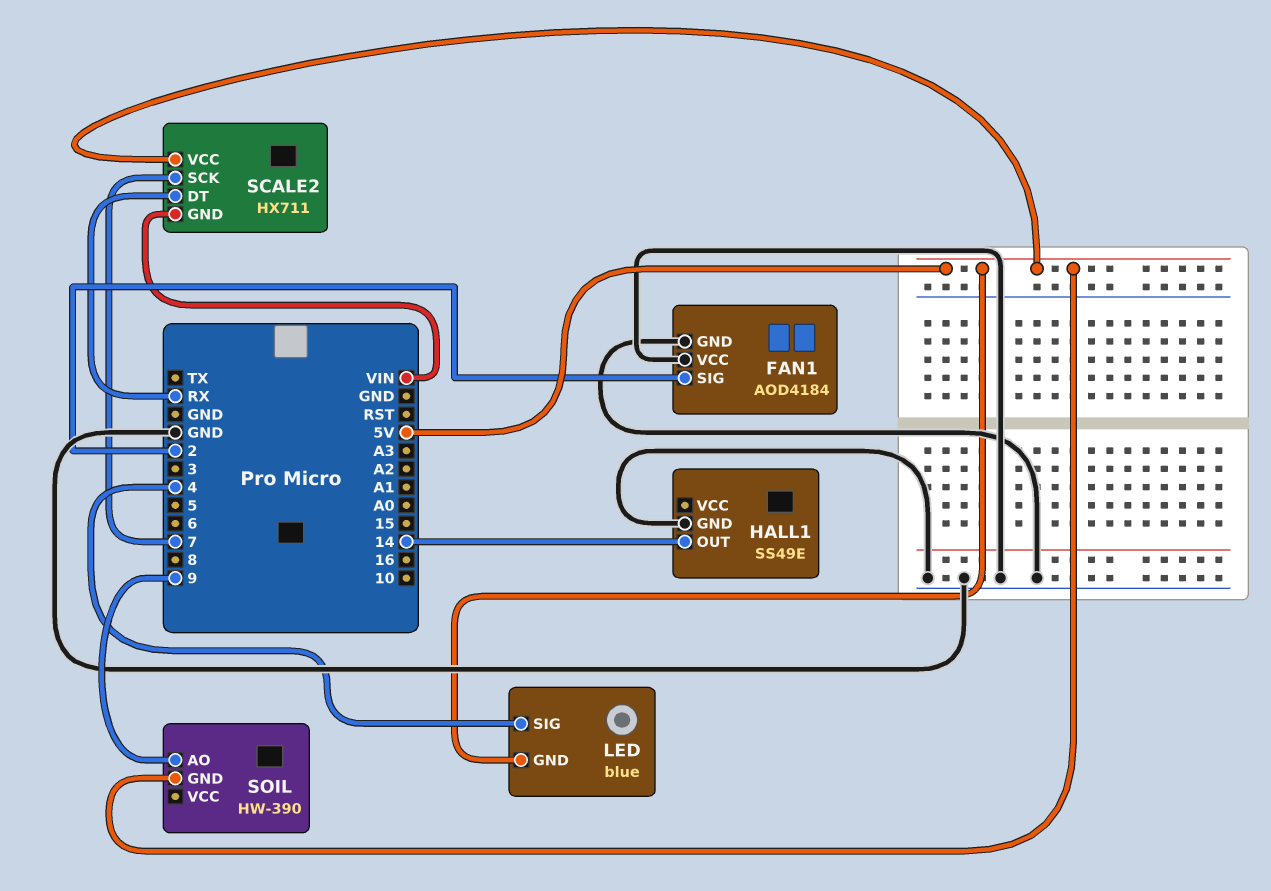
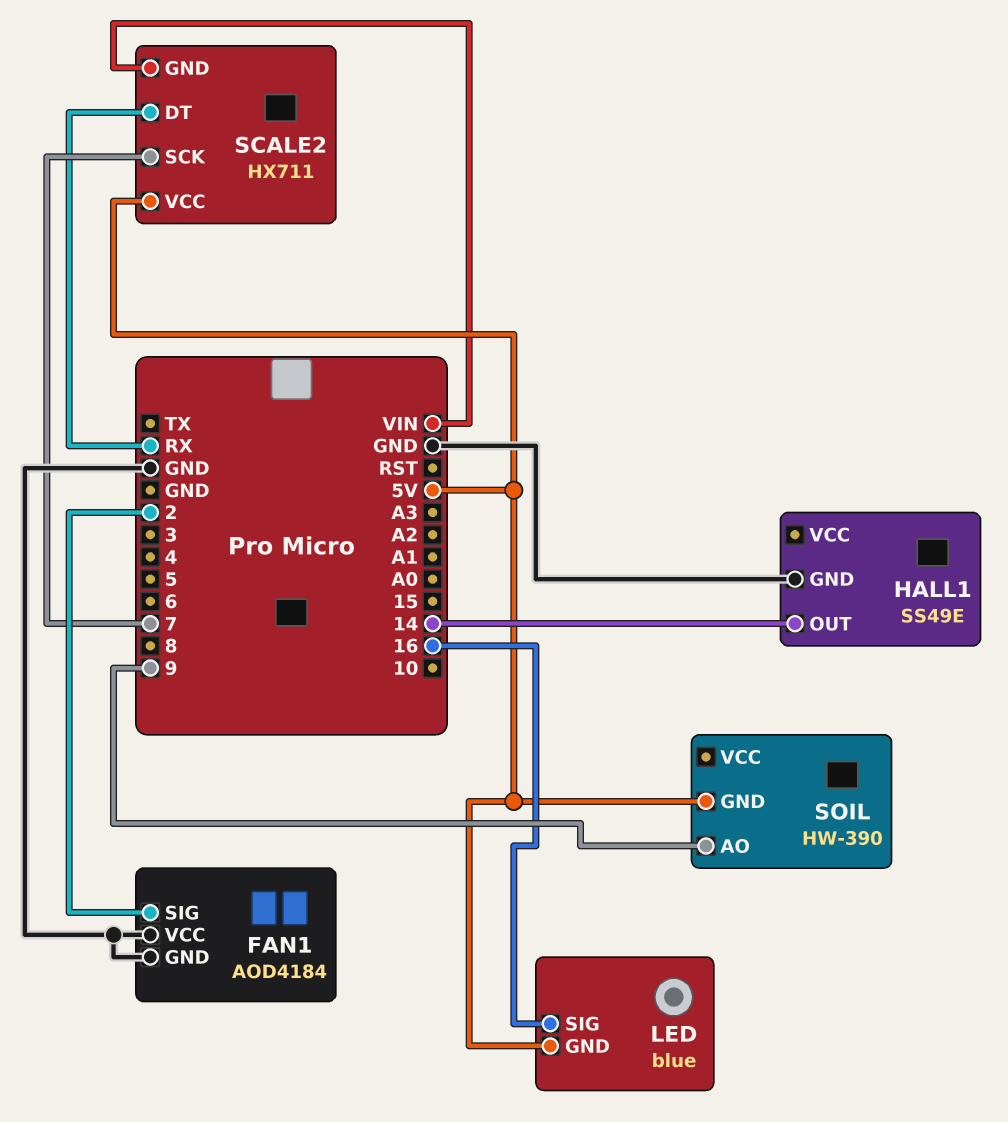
LED pin SIG: 4 -> 16

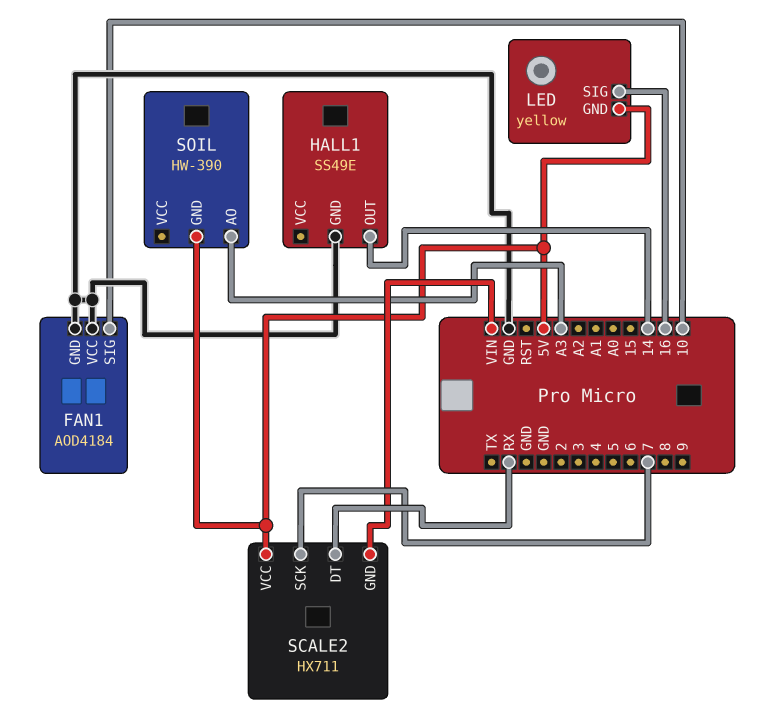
FAN1 pin SIG: 2 -> 10
LED: blue -> yellow
SOIL pin AO: 9 -> A3

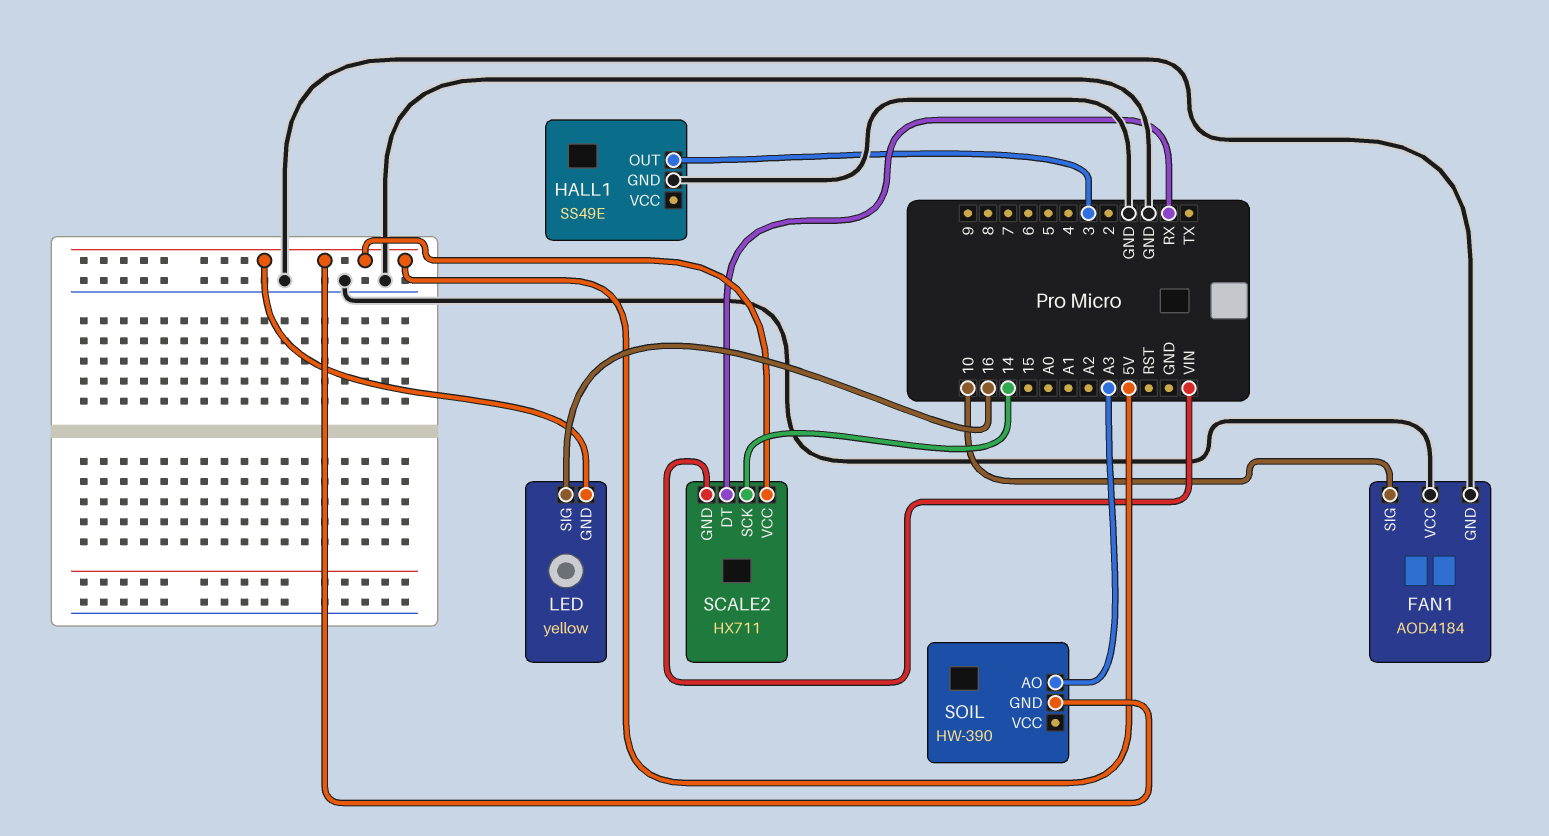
HALL1 pin OUT: 14 -> 3
SCALE2 pin SCK: 7 -> 14

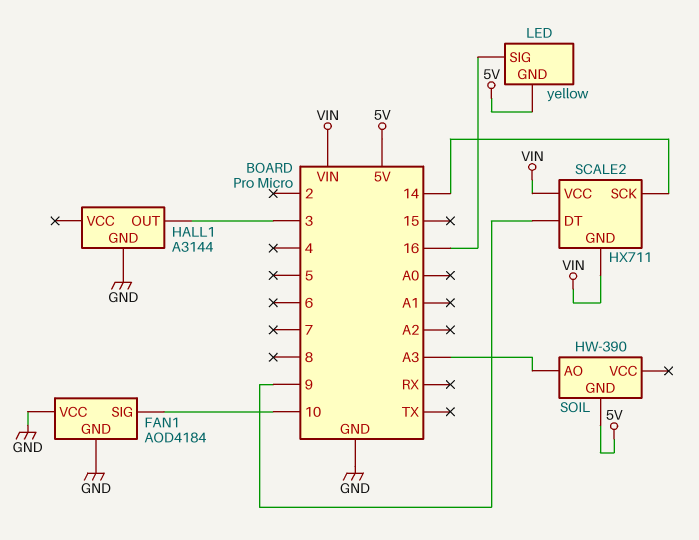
HALL1: SS49E -> A3144
SCALE2 pin DT: RX -> 9
SCALE2 pin VCC: 5V -> VIN

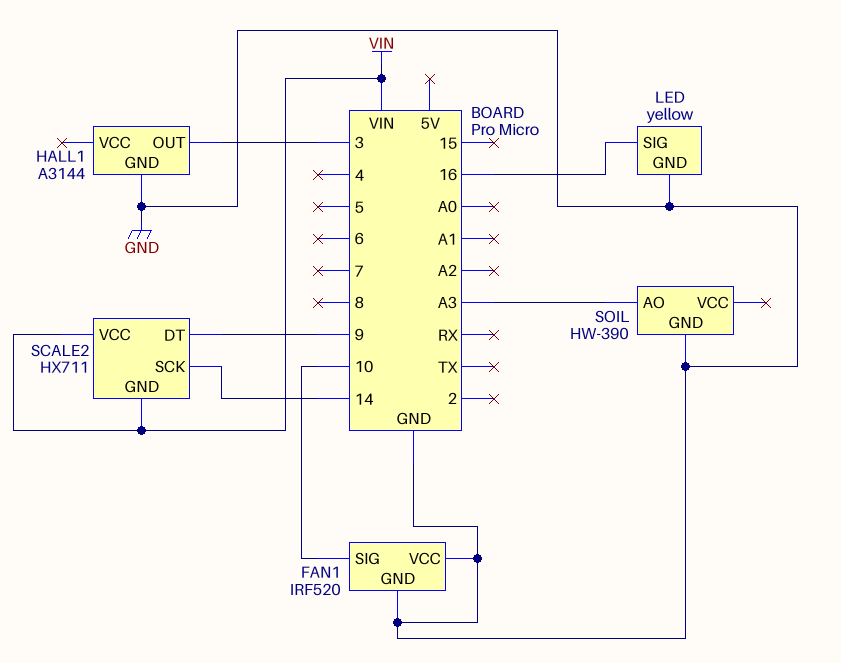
FAN1: AOD4184 -> IRF520
LED pin GND: 5V -> GND
SOIL pin GND: 5V -> GND

